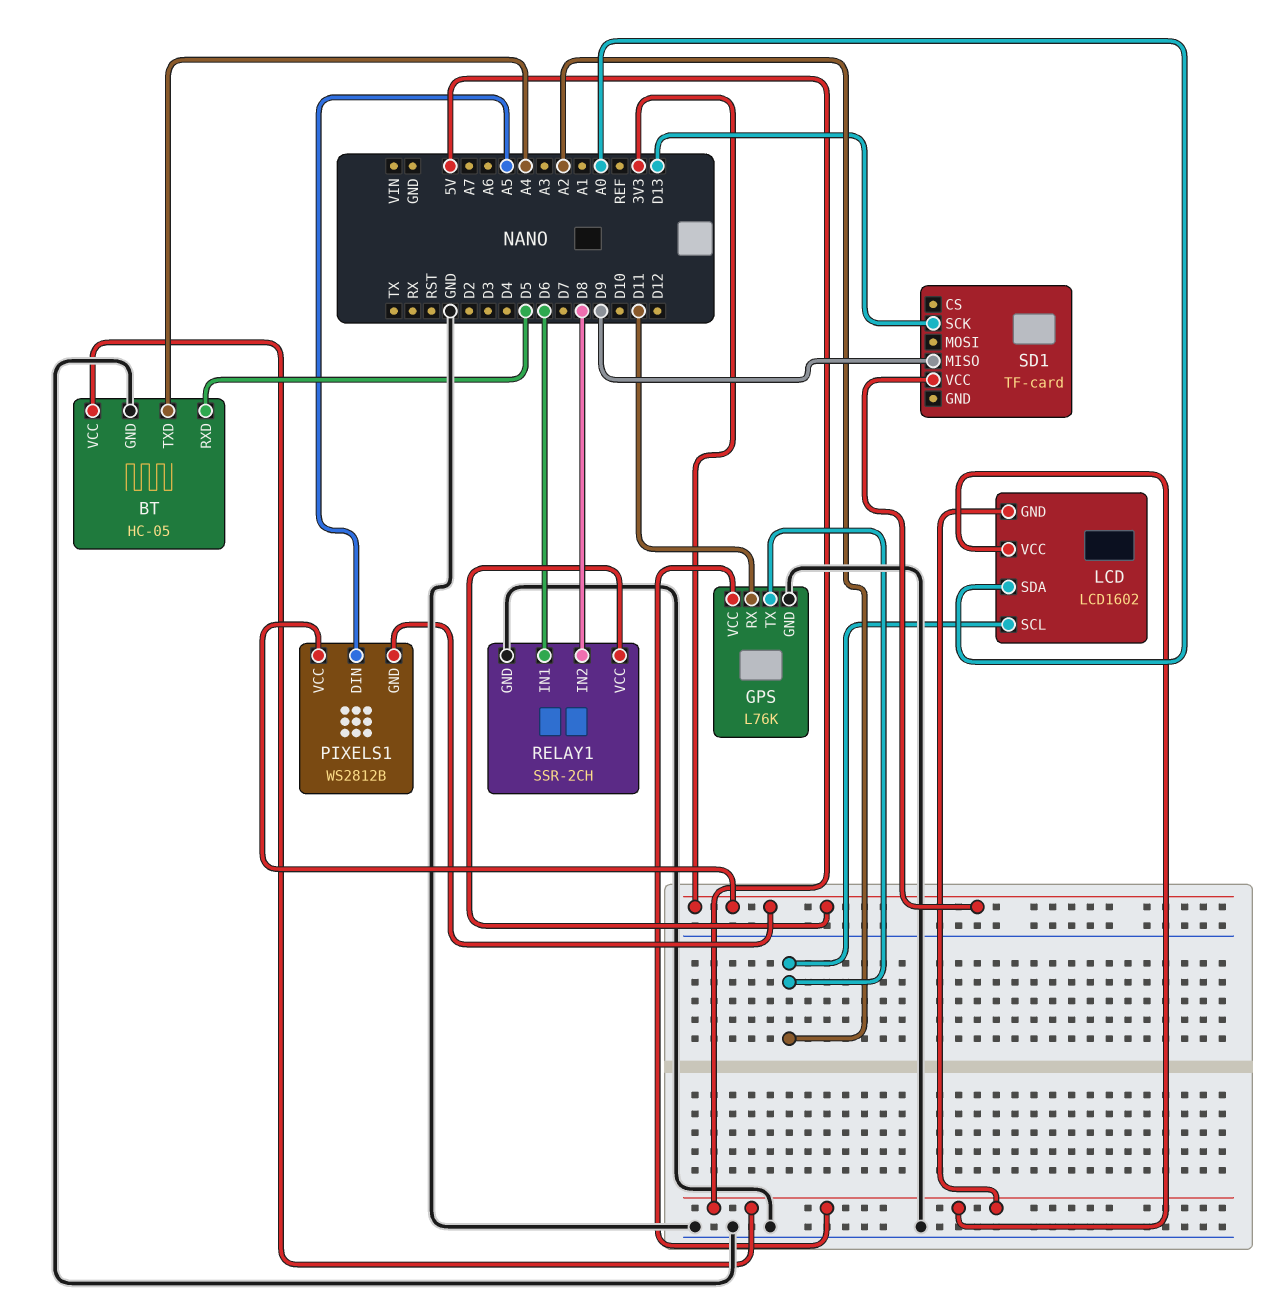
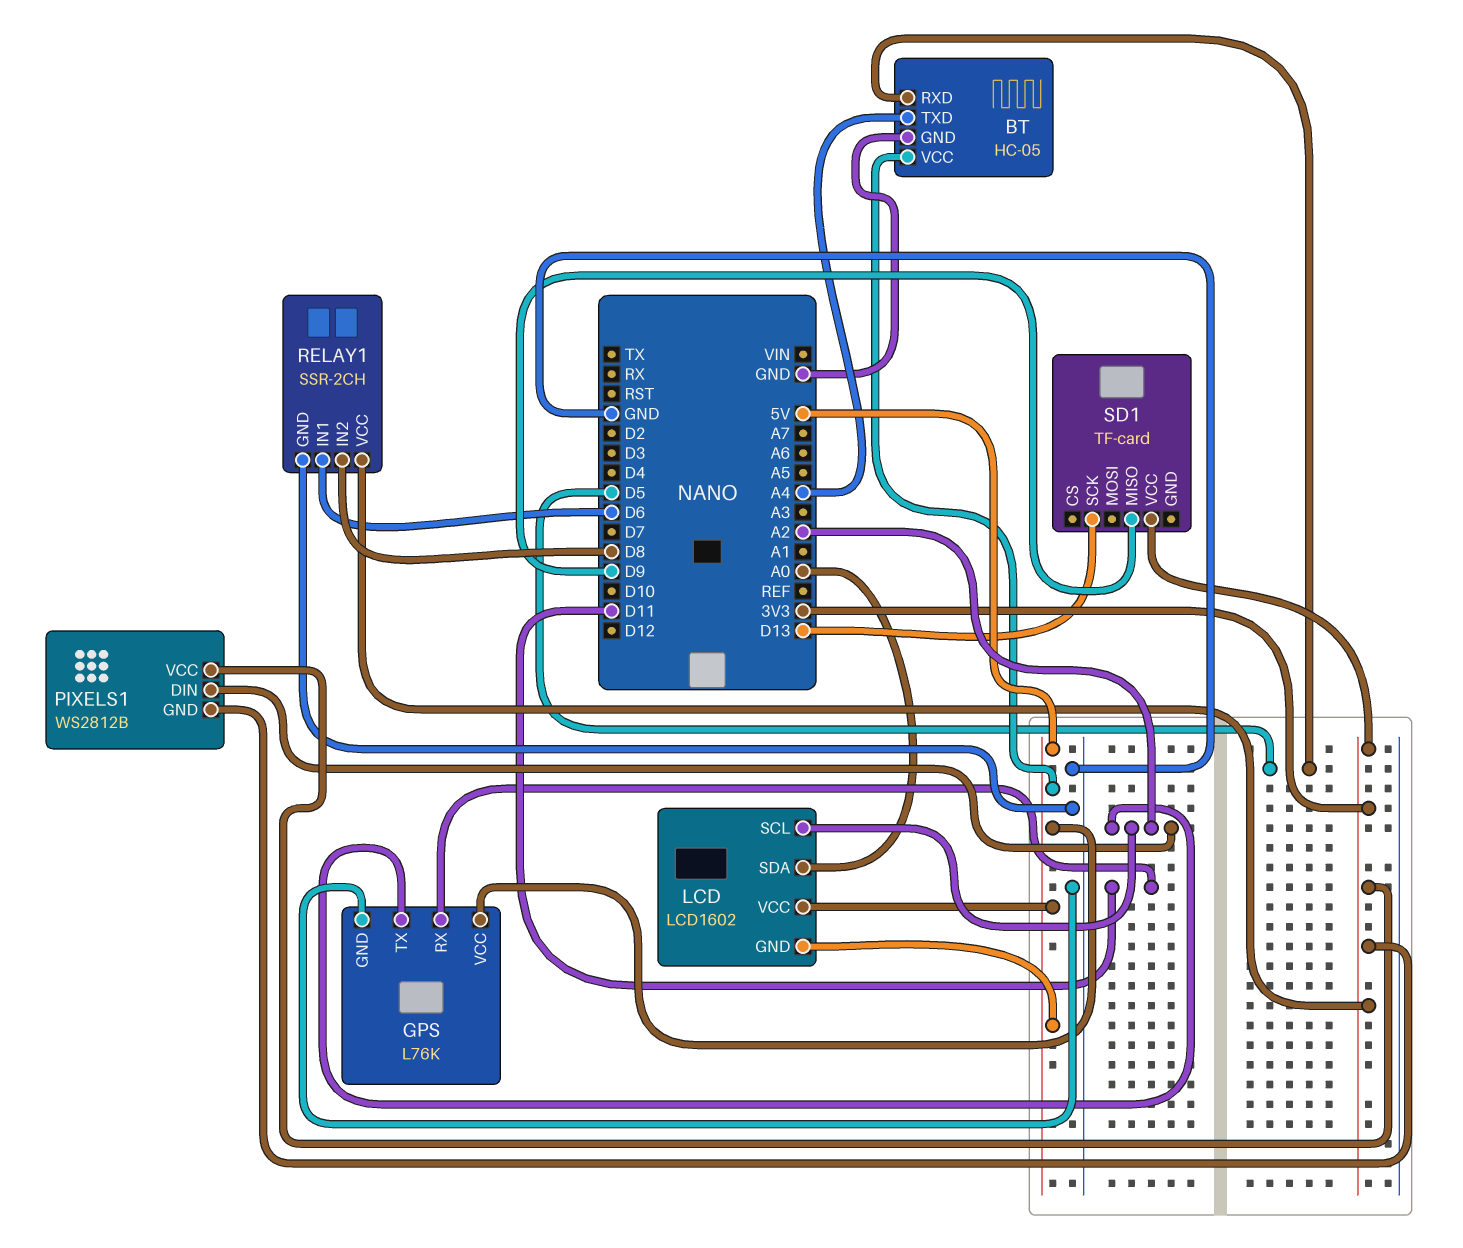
PIXELS1 pin DIN: A5 -> A2

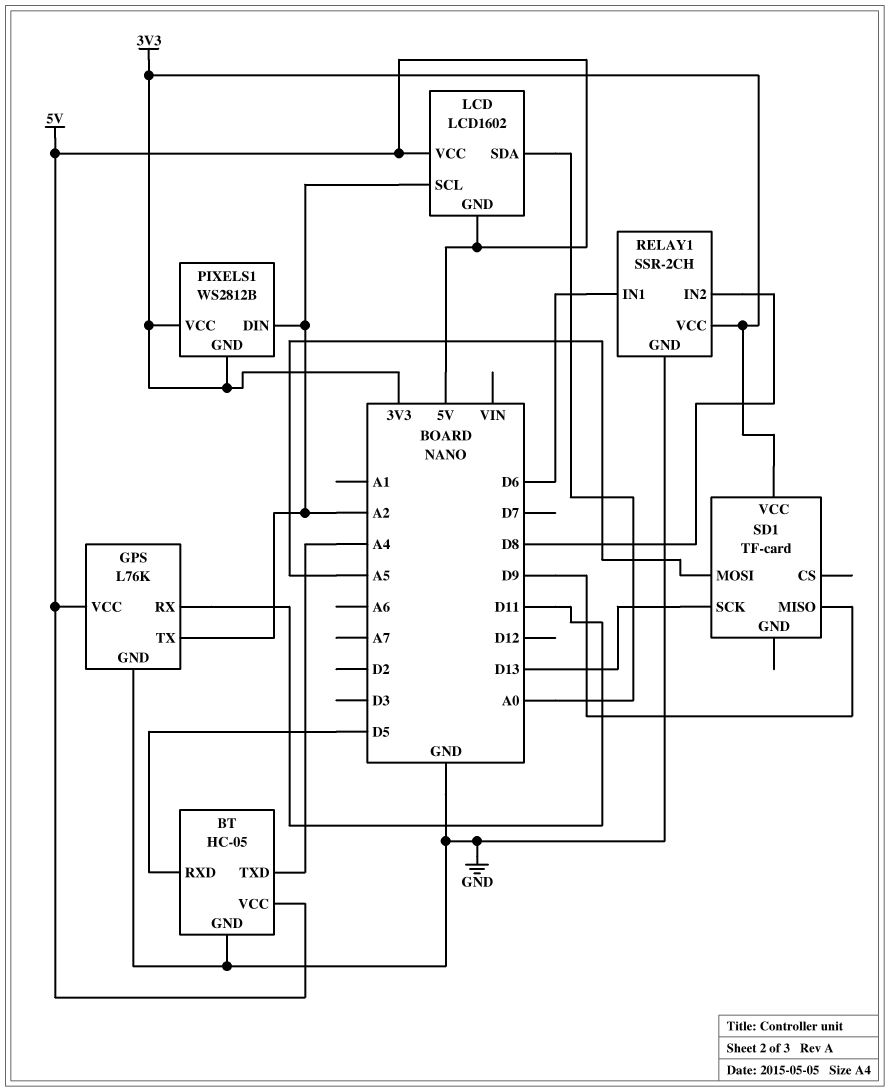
SD1 pin MOSI: none -> A5

